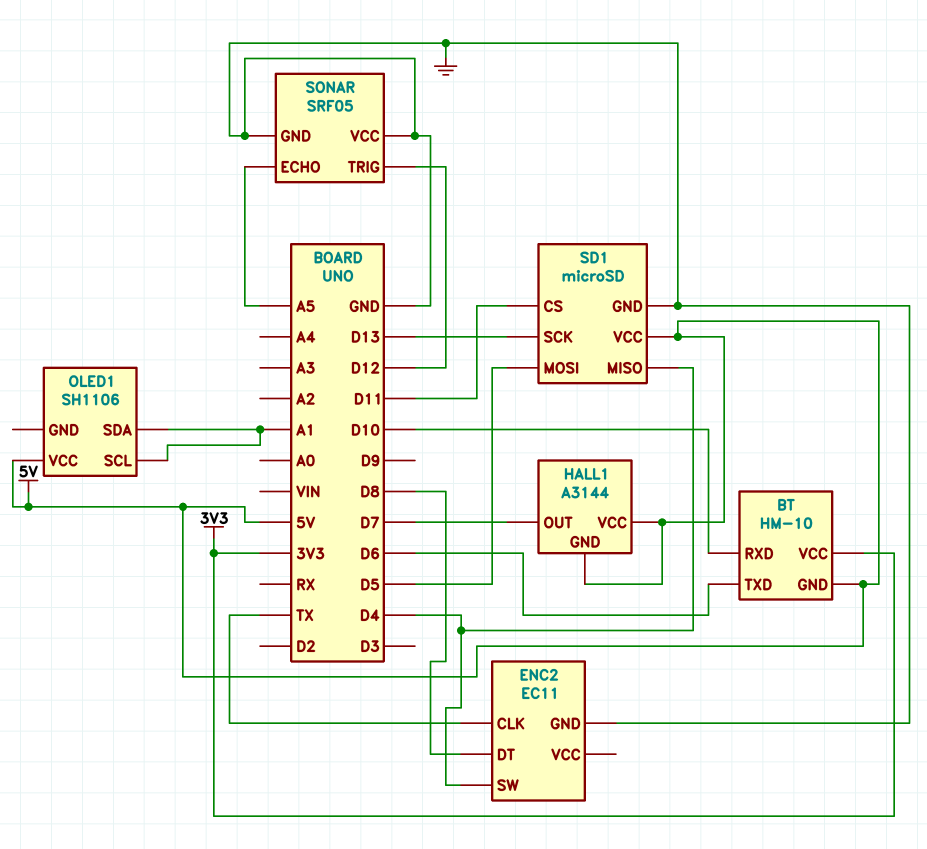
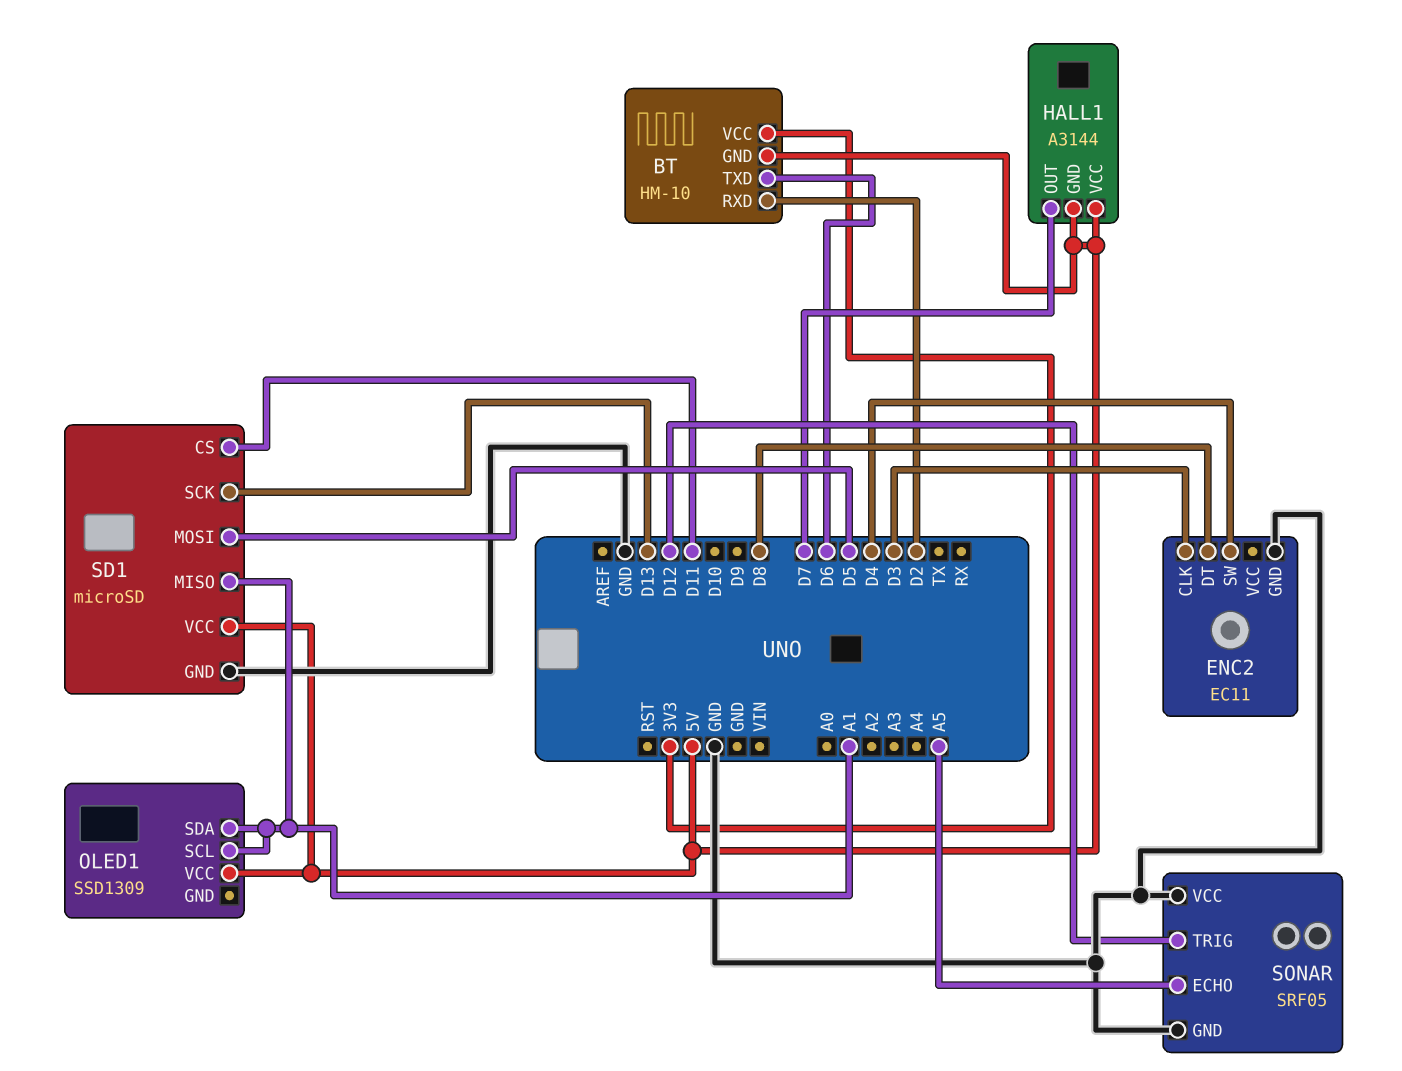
BT pin RXD: D10 -> D2
ENC2 pin CLK: TX -> D3
OLED1: SH1106 -> SSD1309
SD1 pin MISO: D4 -> A1

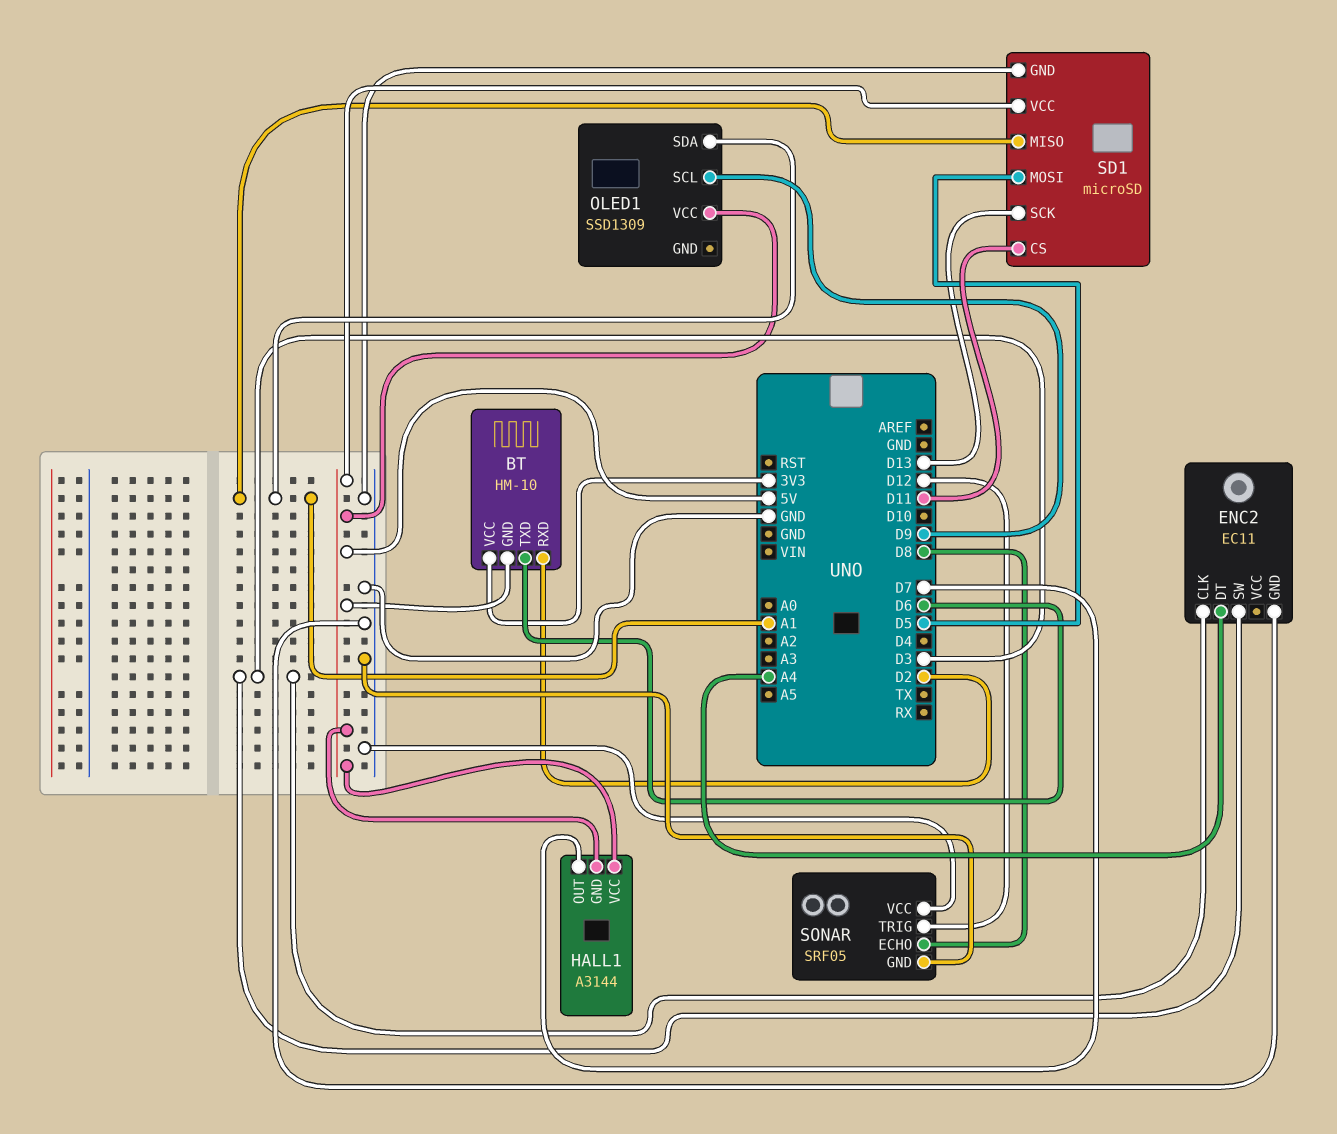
ENC2 pin DT: D8 -> A4
ENC2 pin SW: D4 -> D3
OLED1 pin SCL: A1 -> D9
SONAR pin ECHO: A5 -> D8

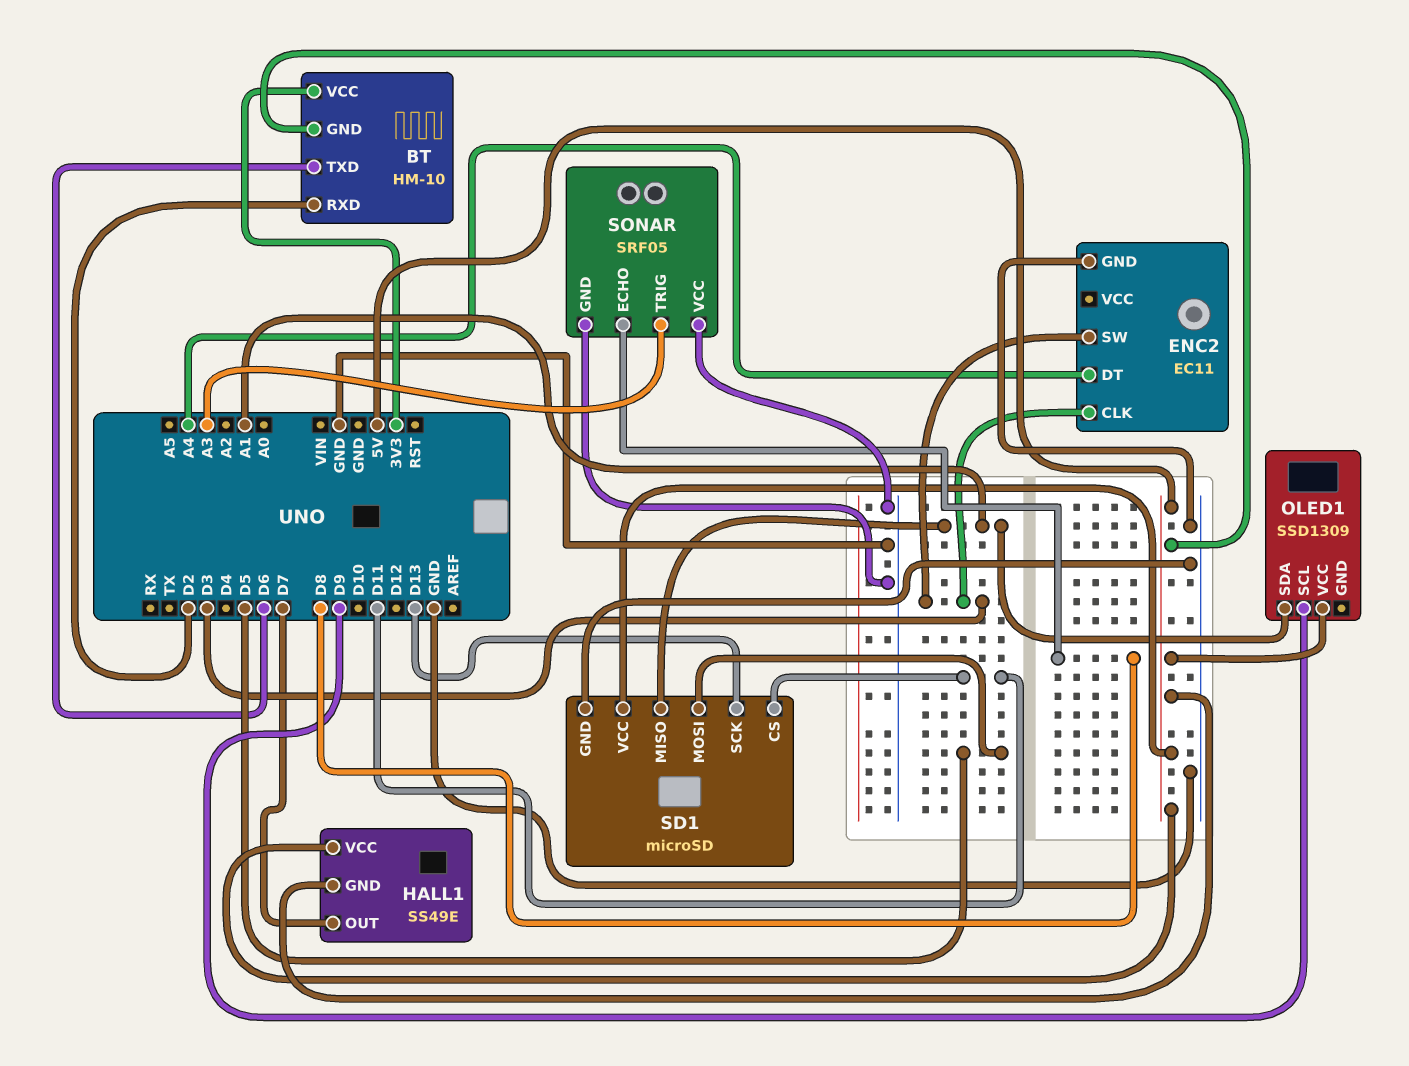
HALL1: A3144 -> SS49E
SONAR pin TRIG: D12 -> A3

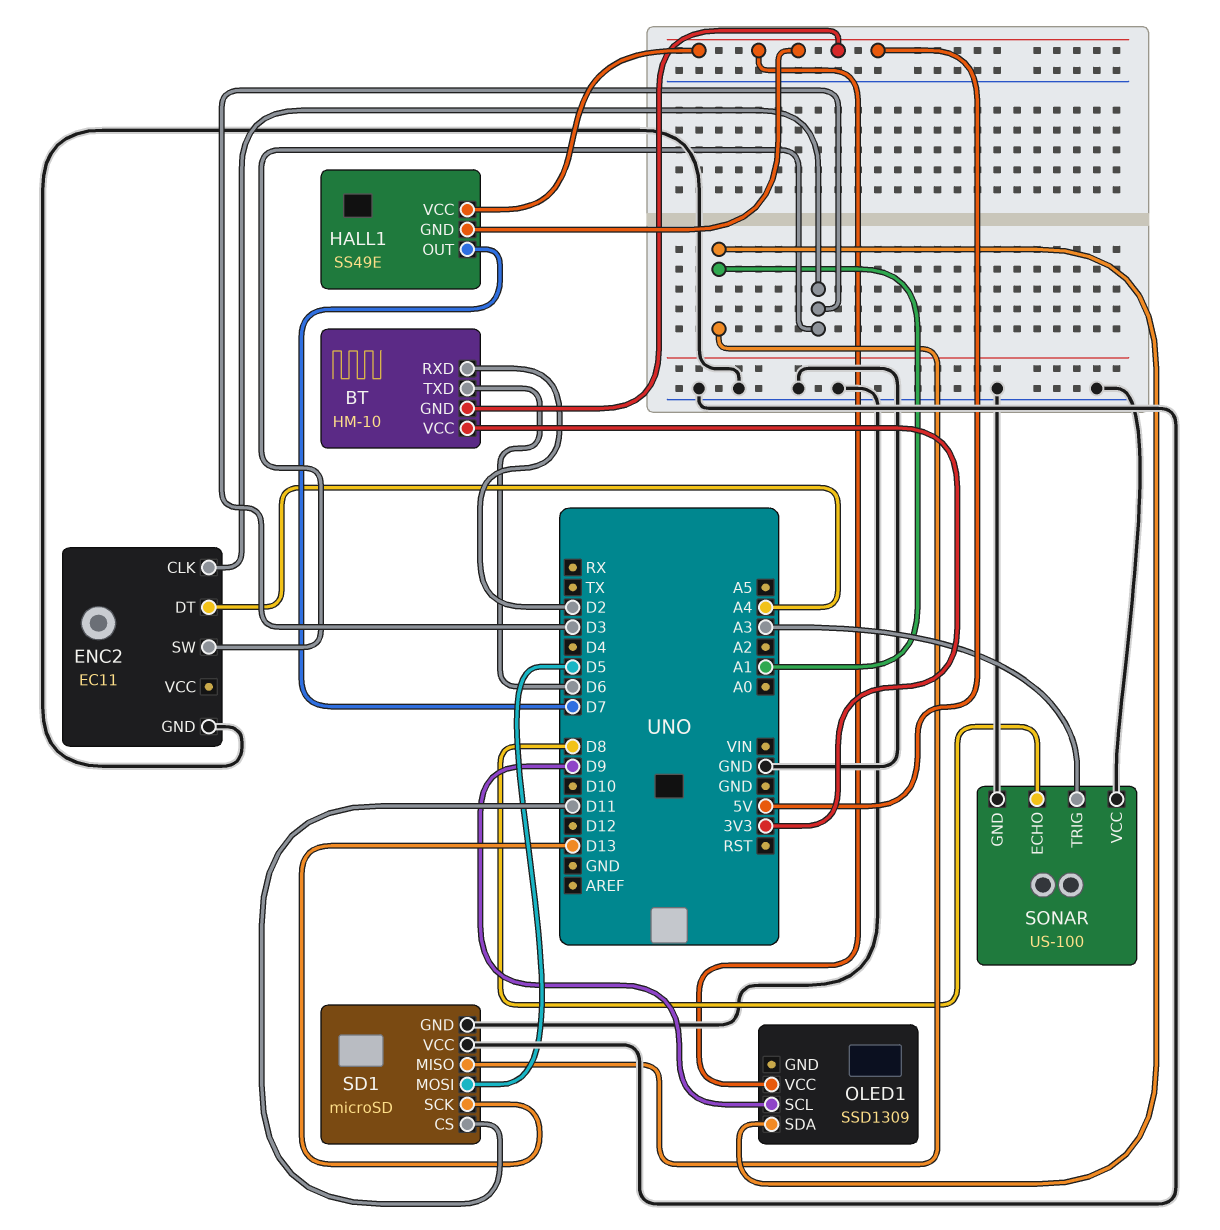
SD1 pin VCC: 5V -> GND
SONAR: SRF05 -> US-100

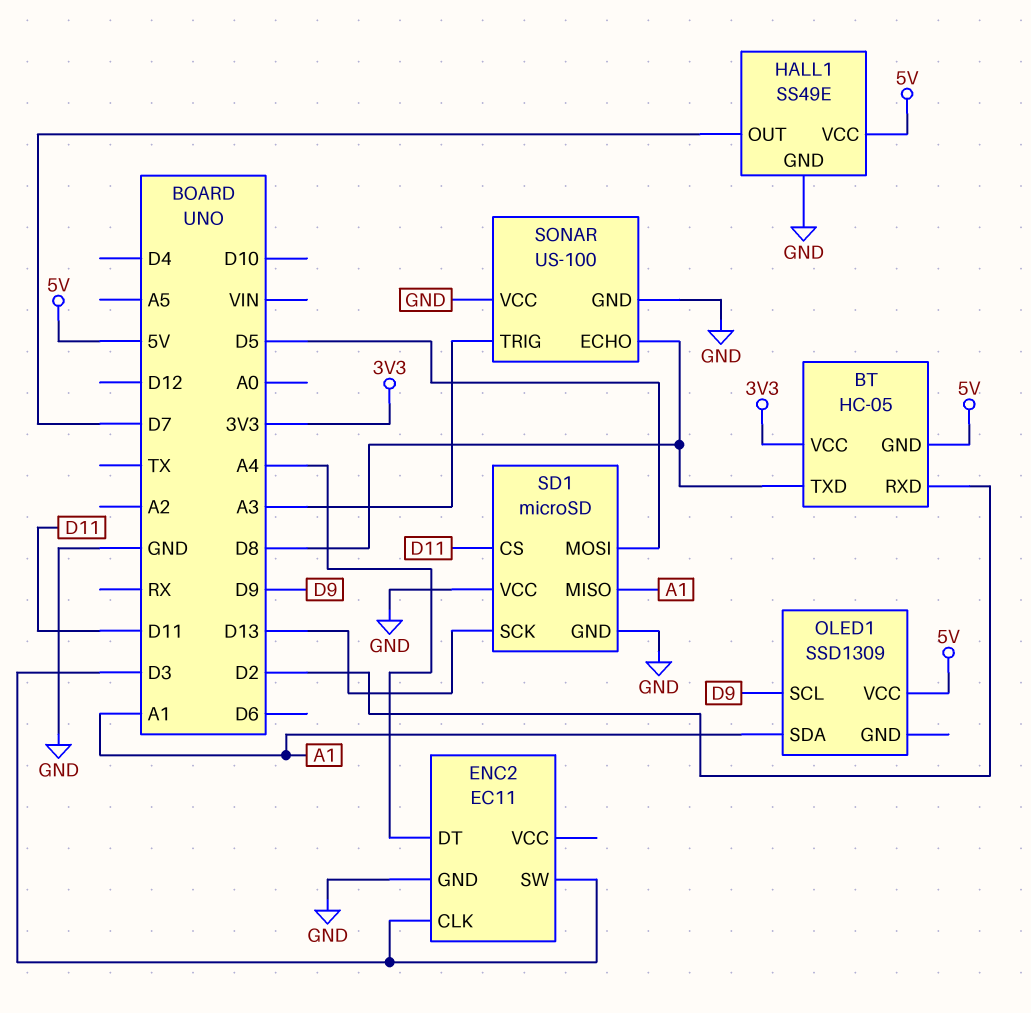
BT: HM-10 -> HC-05
BT pin TXD: D6 -> D8
HALL1 pin GND: 5V -> GND

